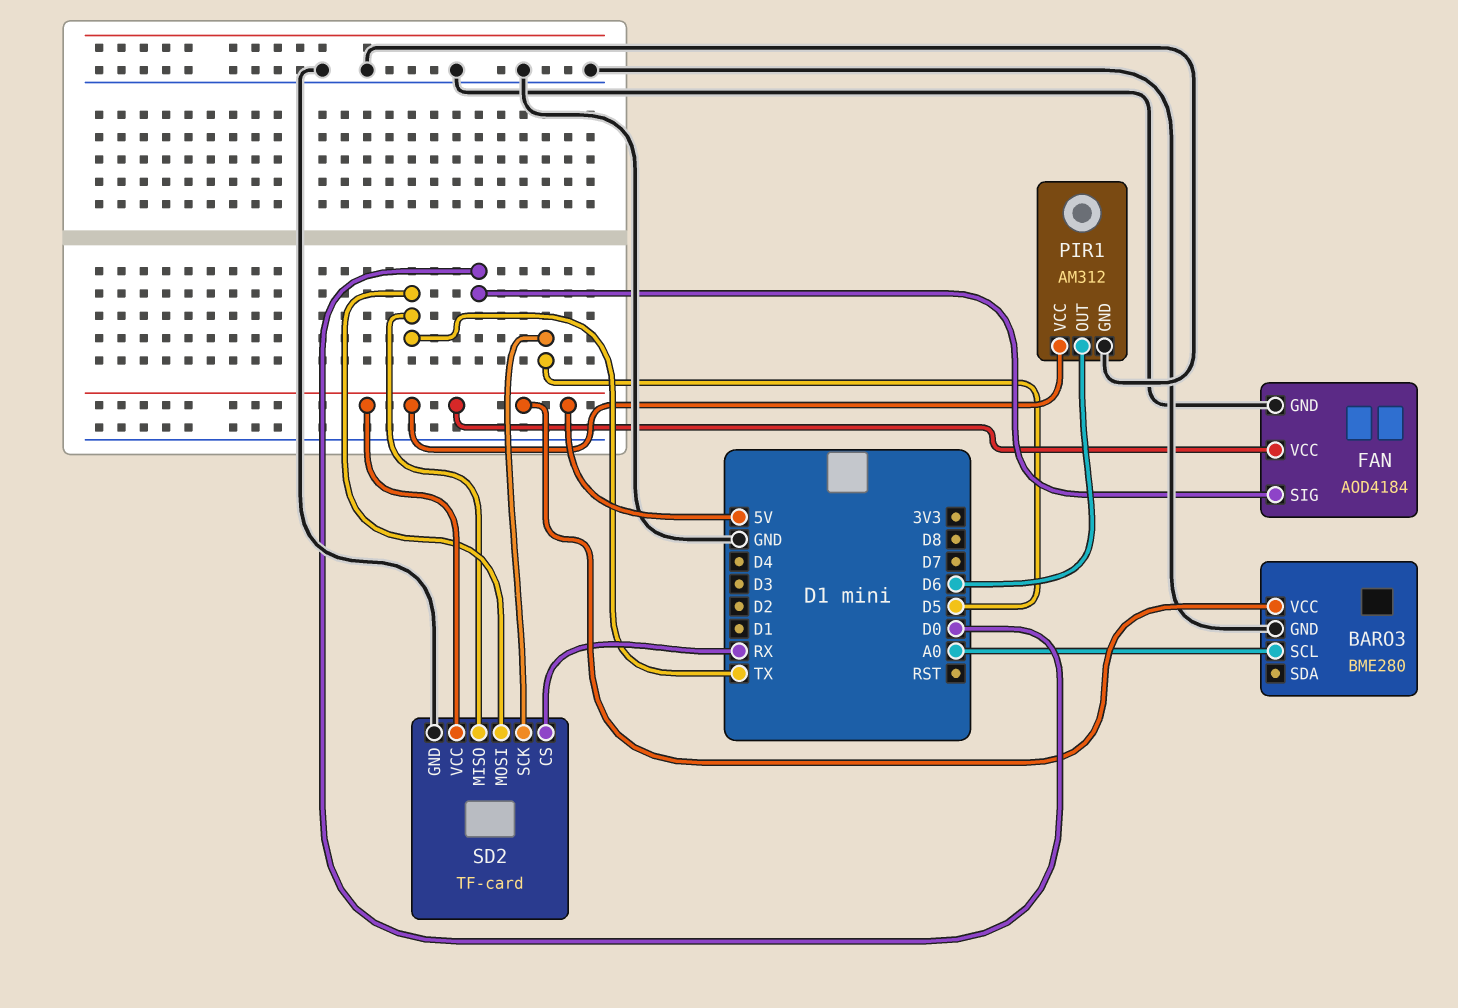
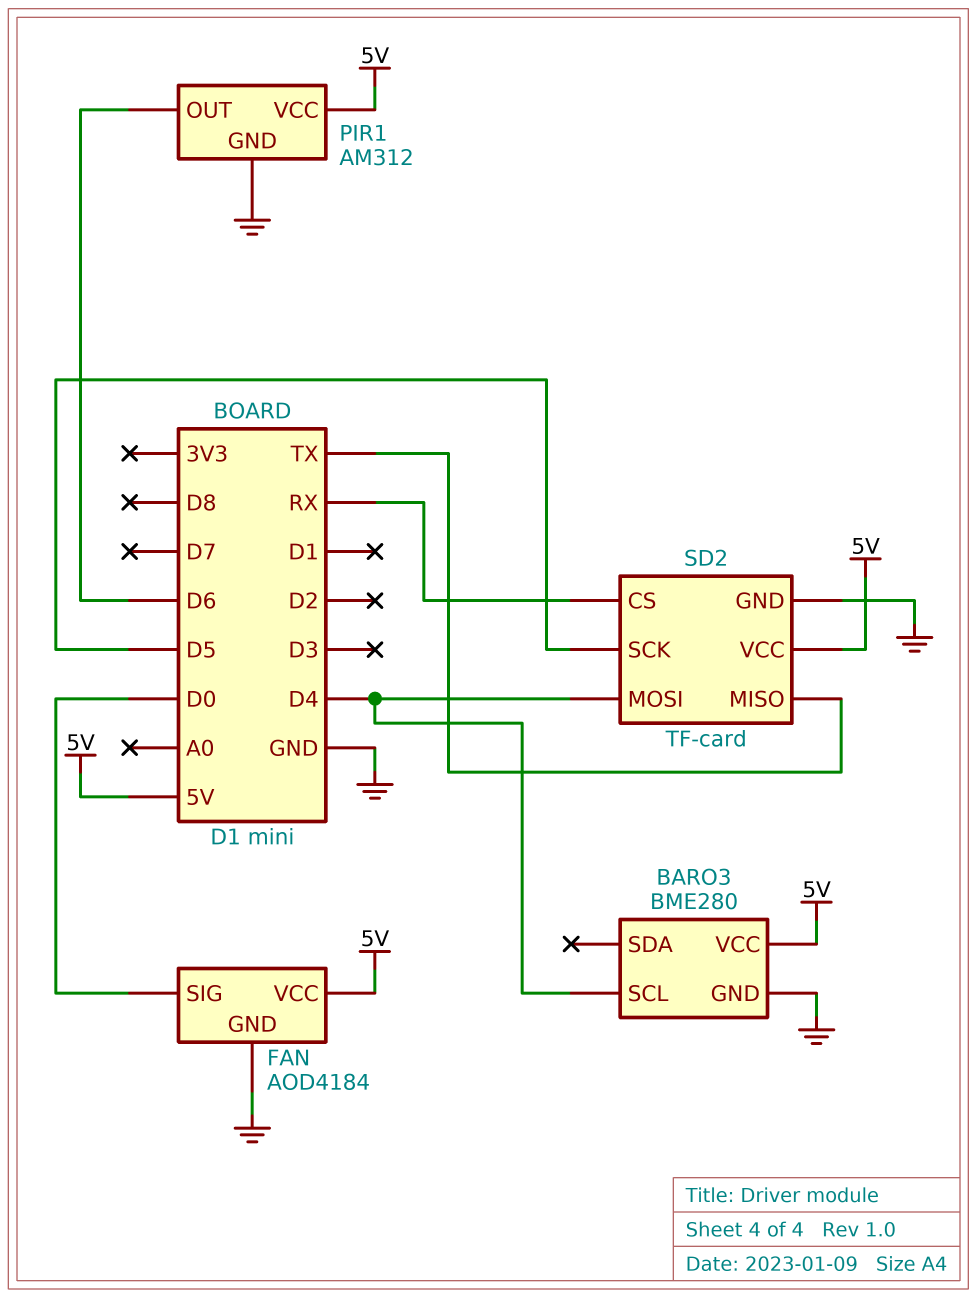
BARO3 pin SCL: A0 -> D4
SD2 pin MOSI: TX -> D4

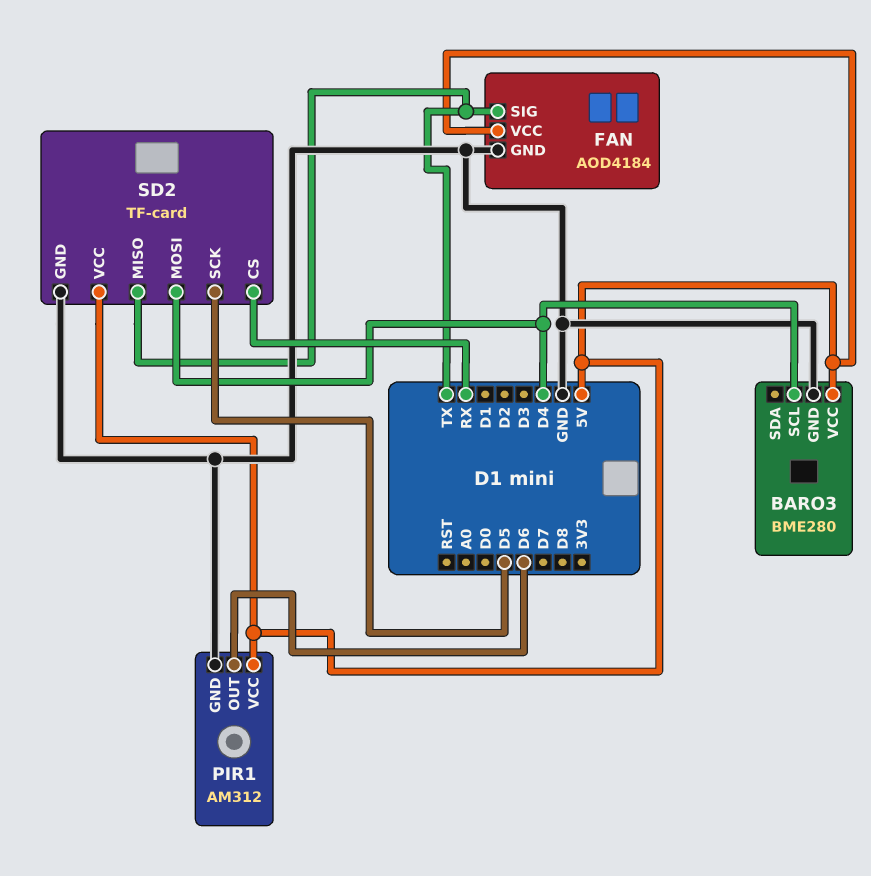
FAN pin SIG: D0 -> TX

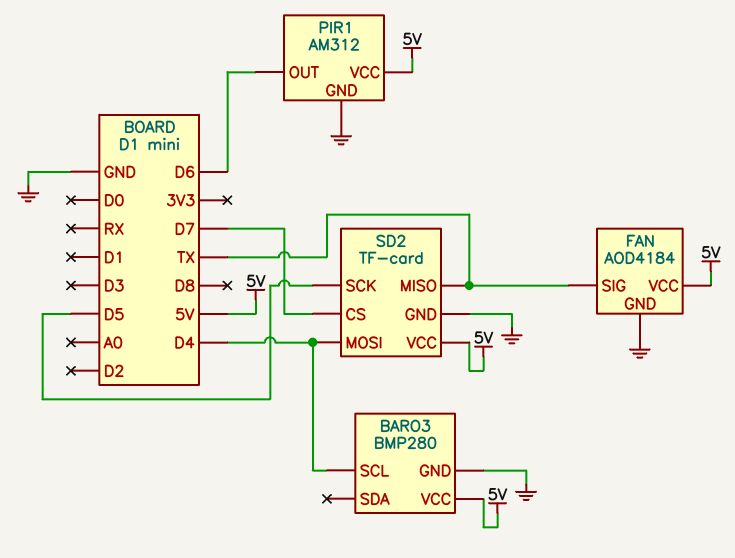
BARO3: BME280 -> BMP280
SD2 pin CS: RX -> D7

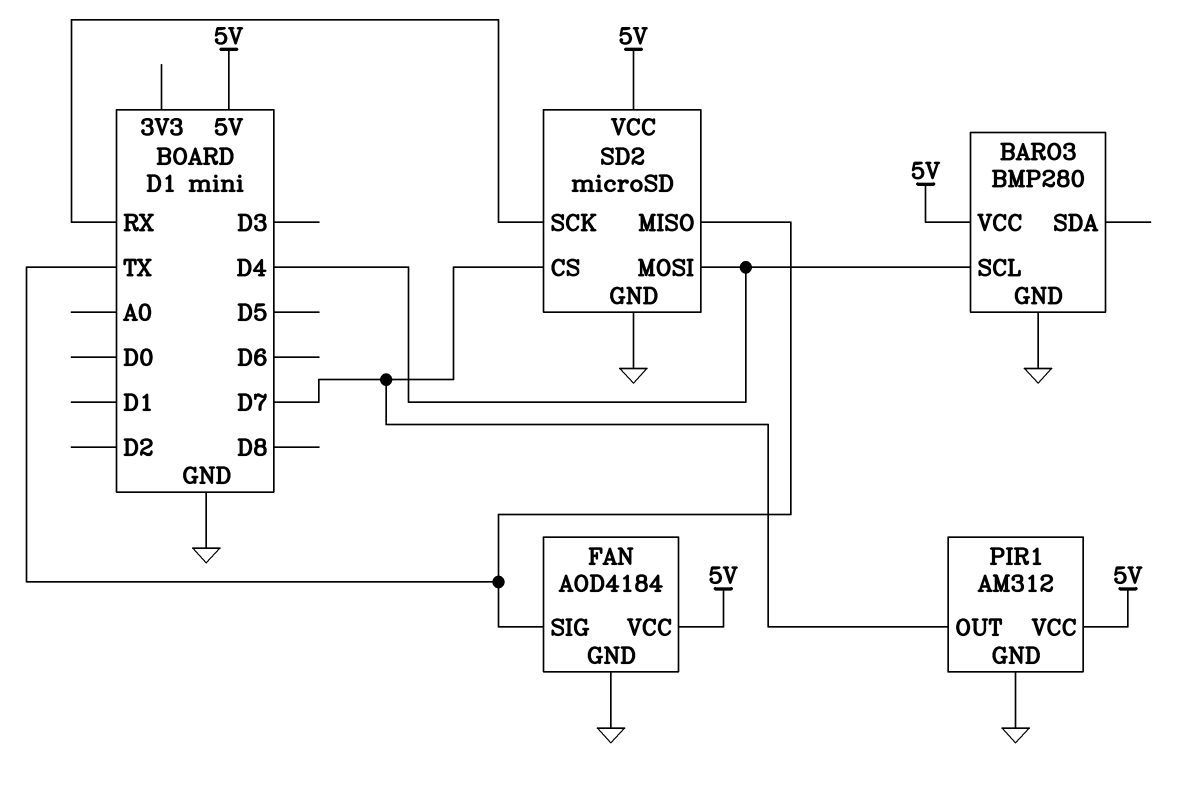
PIR1 pin OUT: D6 -> D7
SD2: TF-card -> microSD
SD2 pin SCK: D5 -> RX

